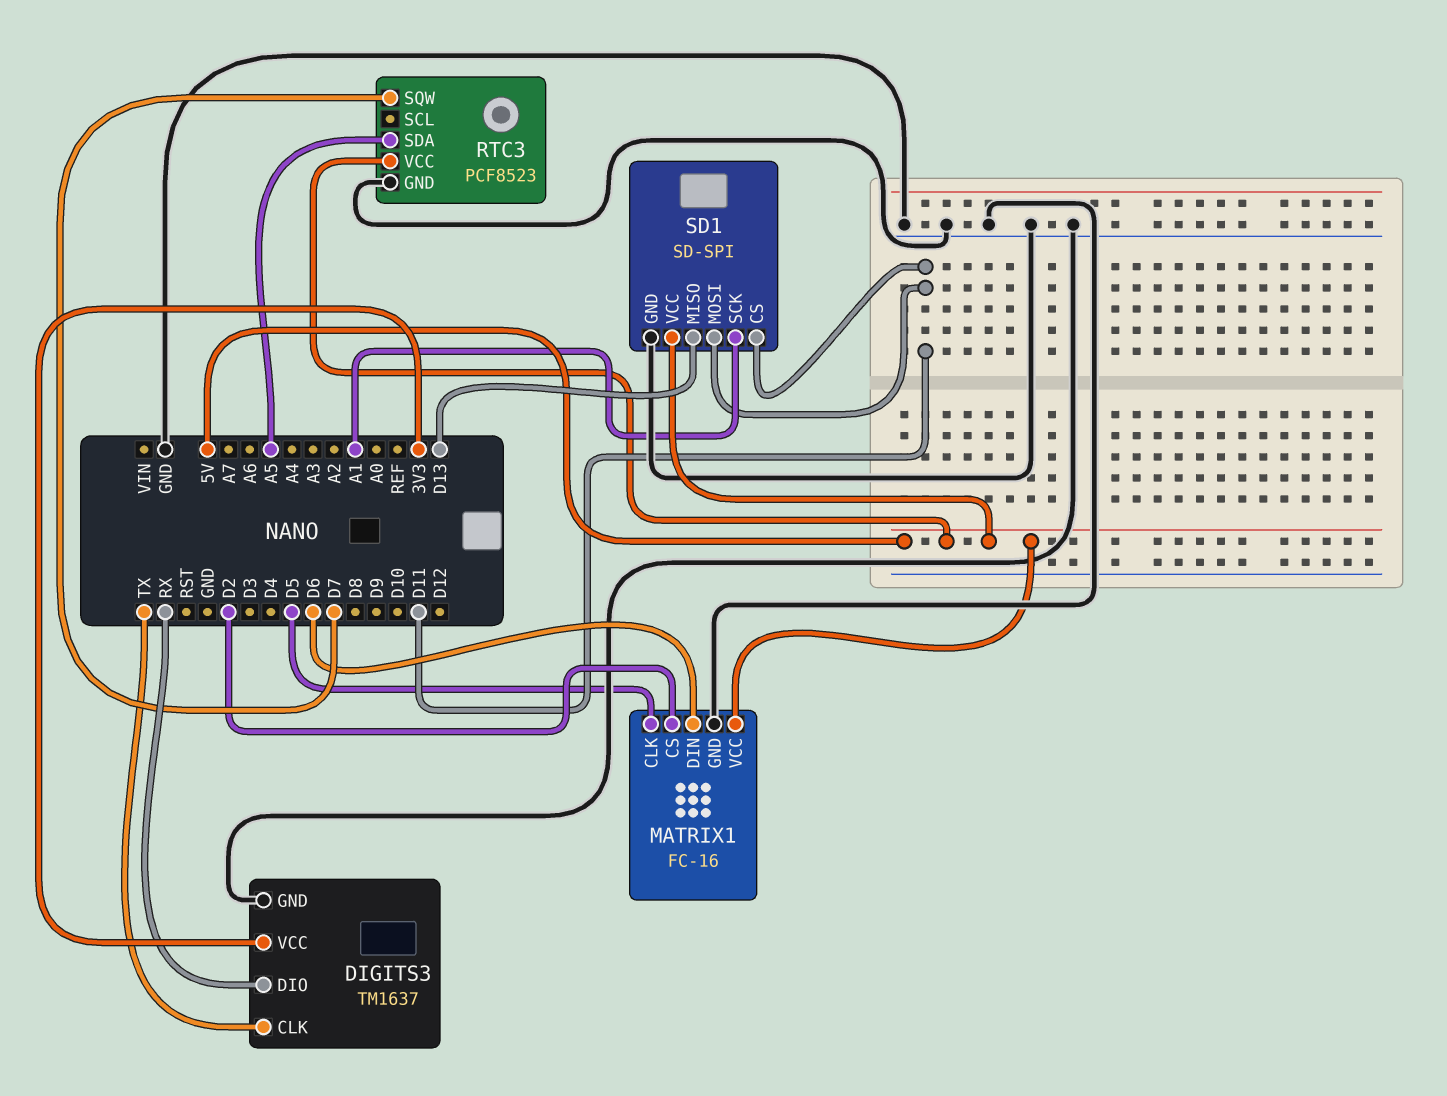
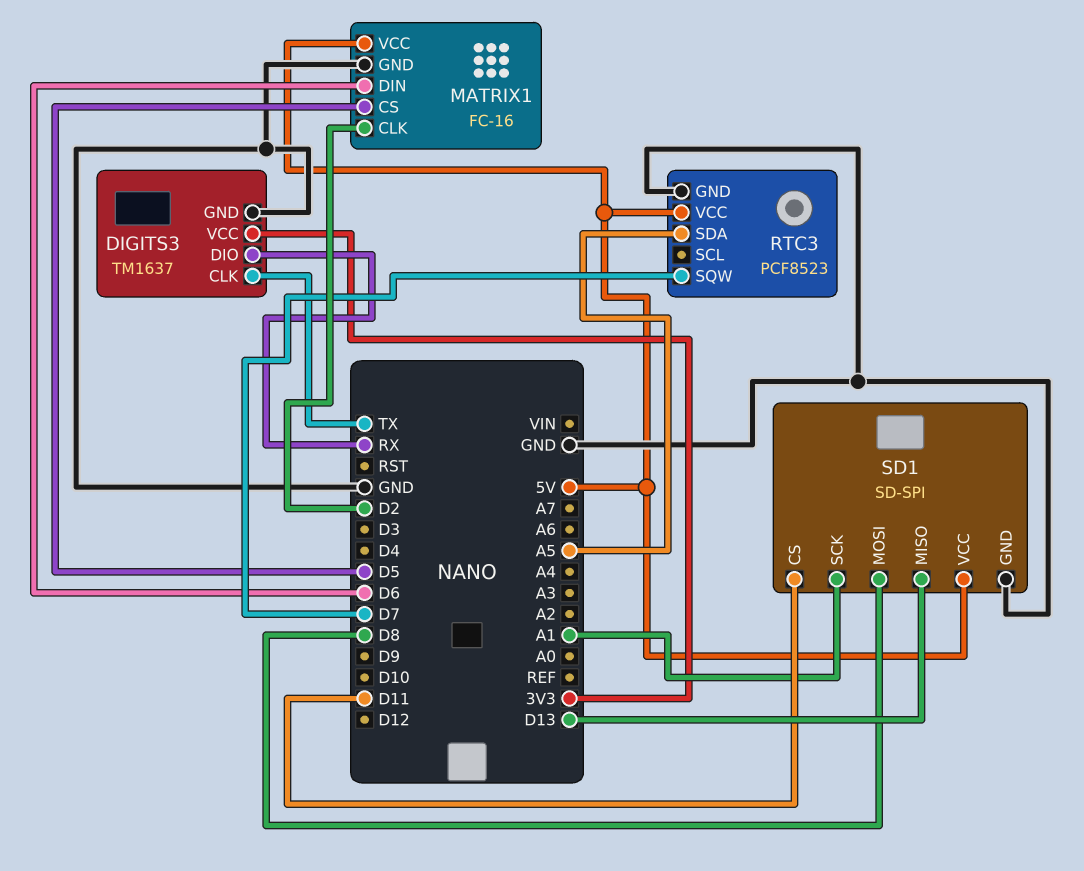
MATRIX1 pin CLK: D5 -> D2
MATRIX1 pin CS: D2 -> D5
SD1 pin MOSI: D11 -> D8

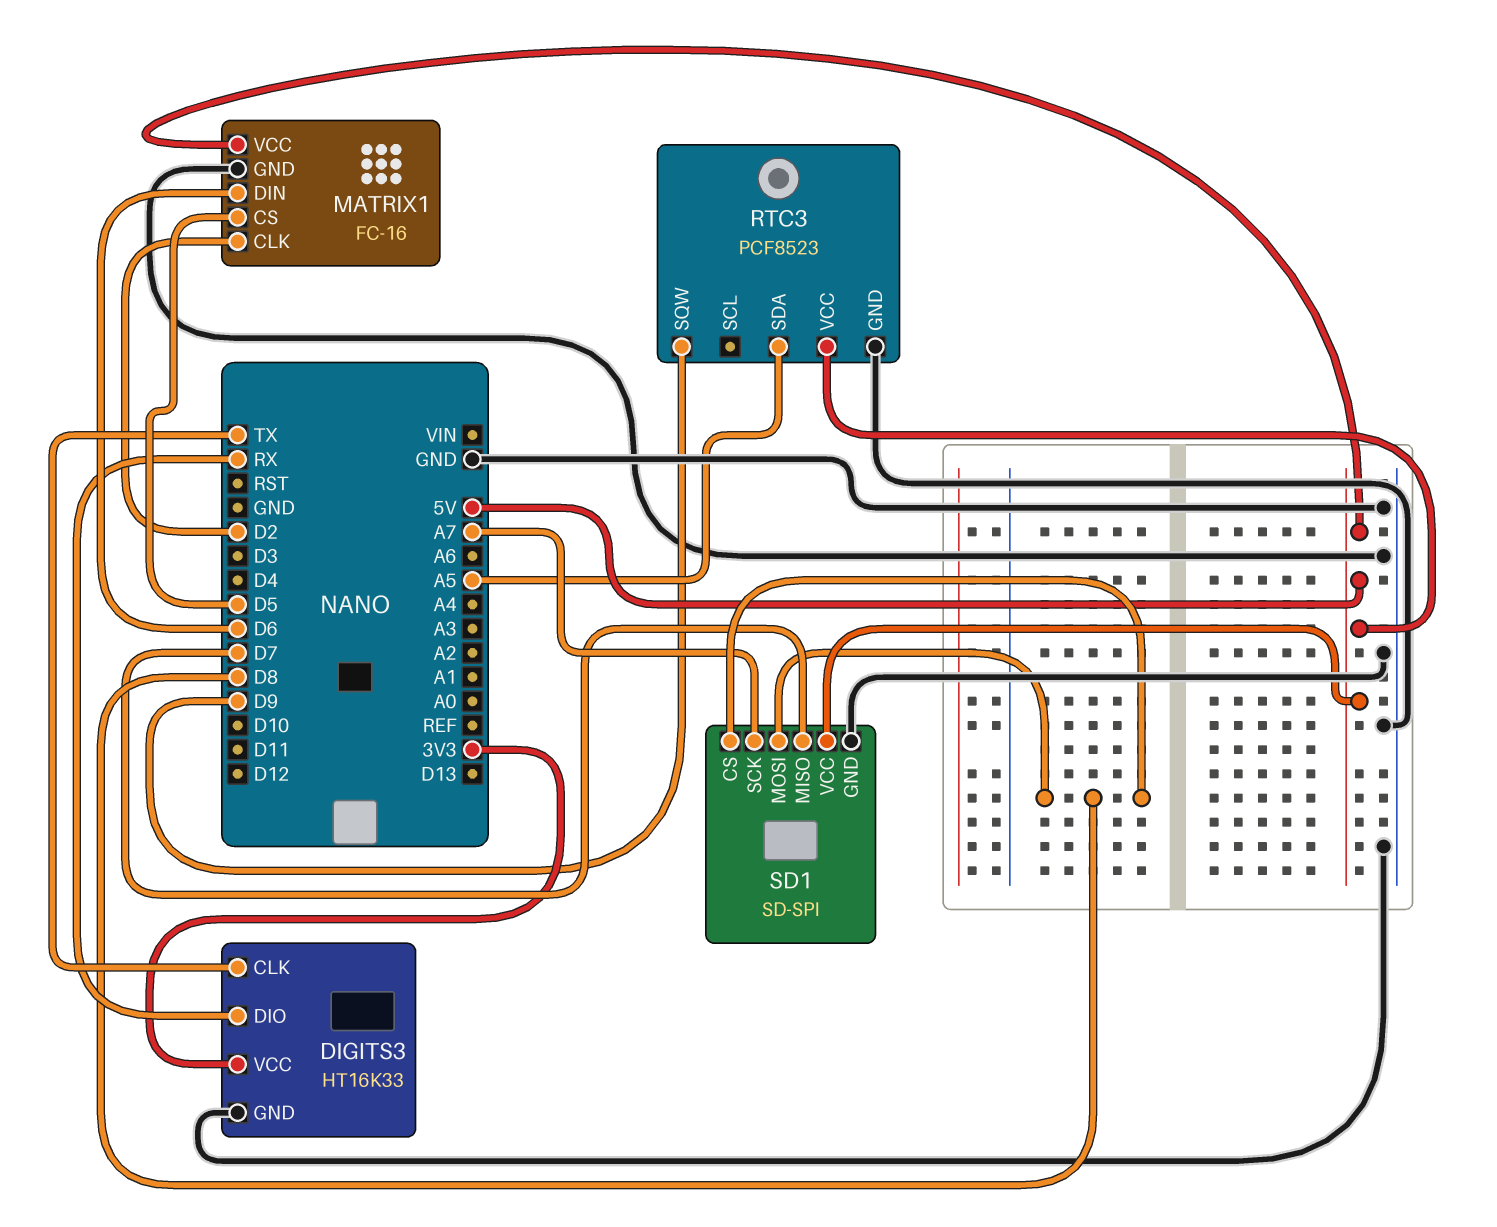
DIGITS3: TM1637 -> HT16K33
RTC3 pin SQW: D7 -> D9
SD1 pin CS: D11 -> D8
SD1 pin MISO: D13 -> D7
SD1 pin SCK: A1 -> A7

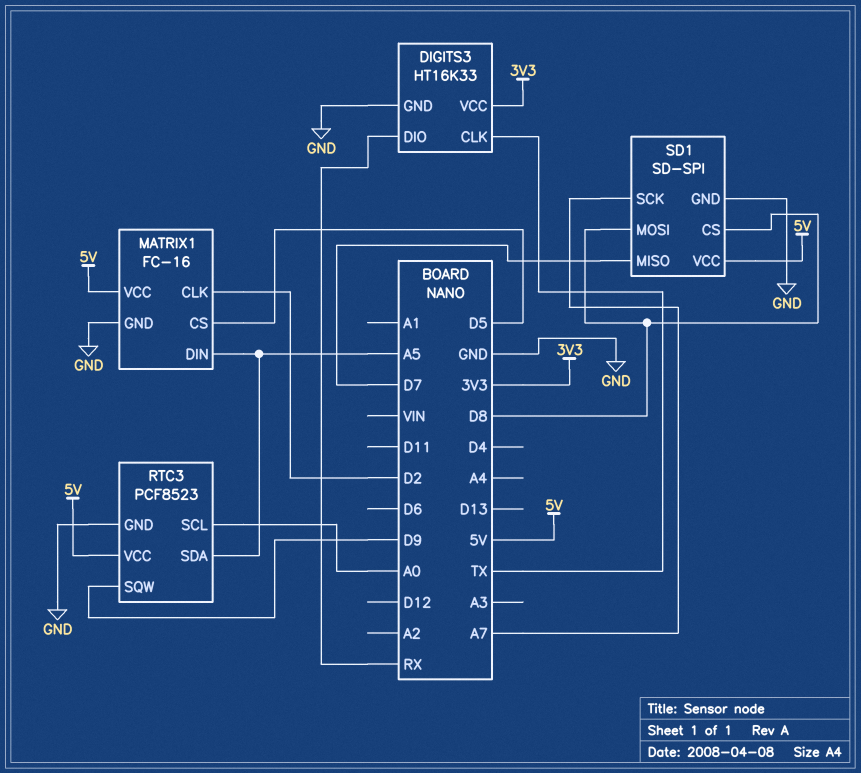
MATRIX1 pin DIN: D6 -> A5
RTC3 pin SCL: none -> A0

